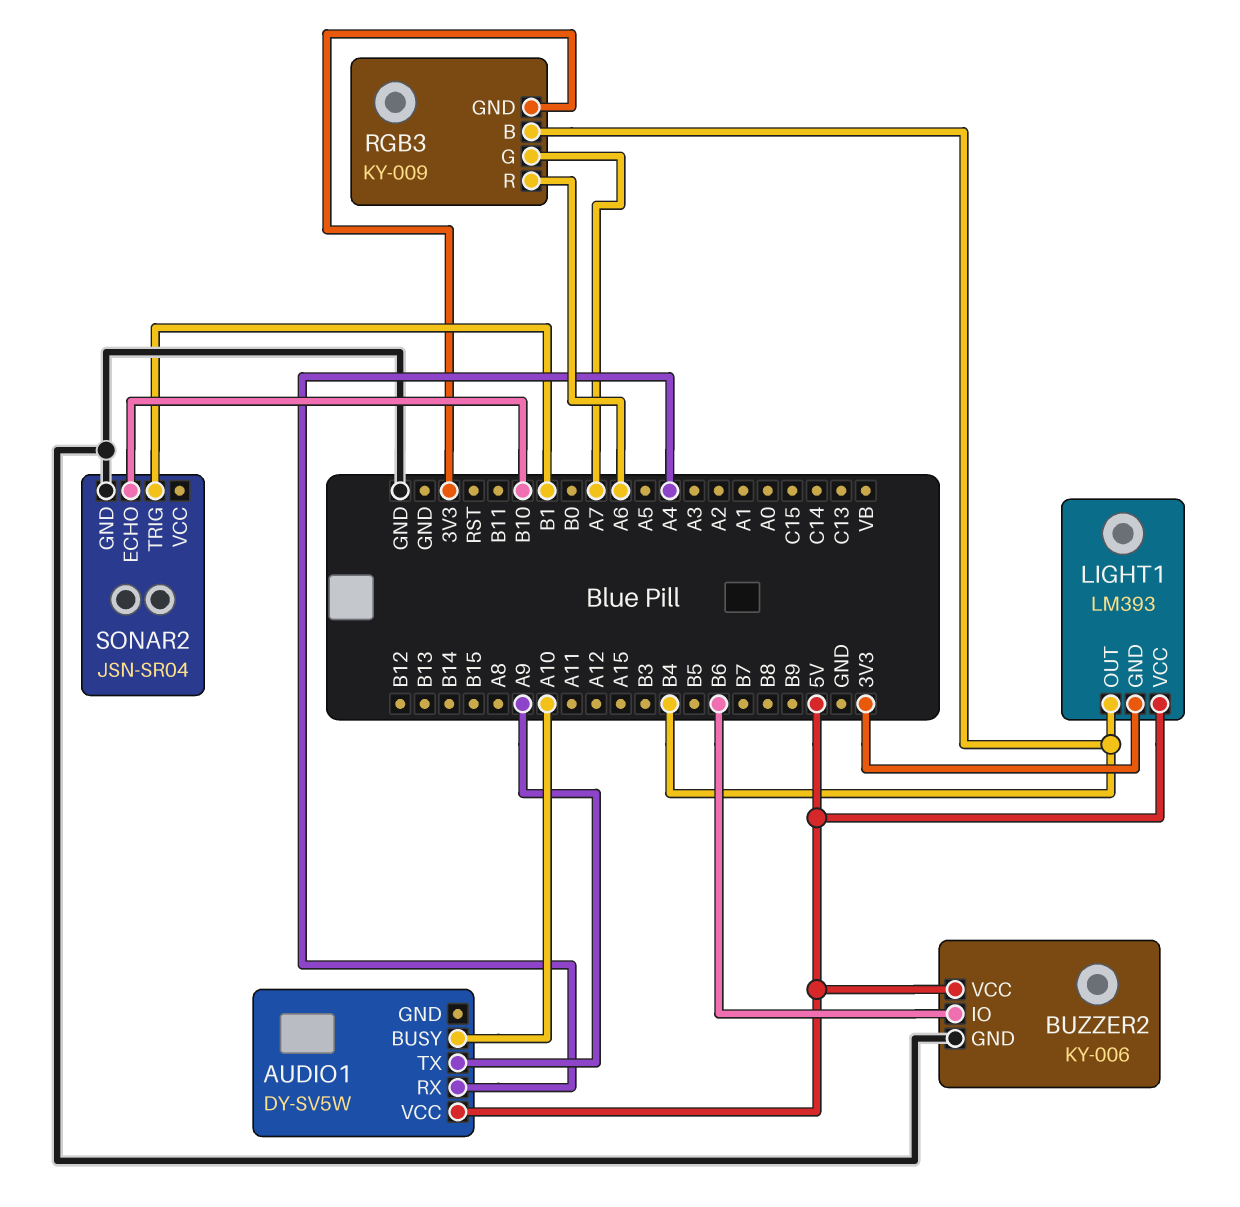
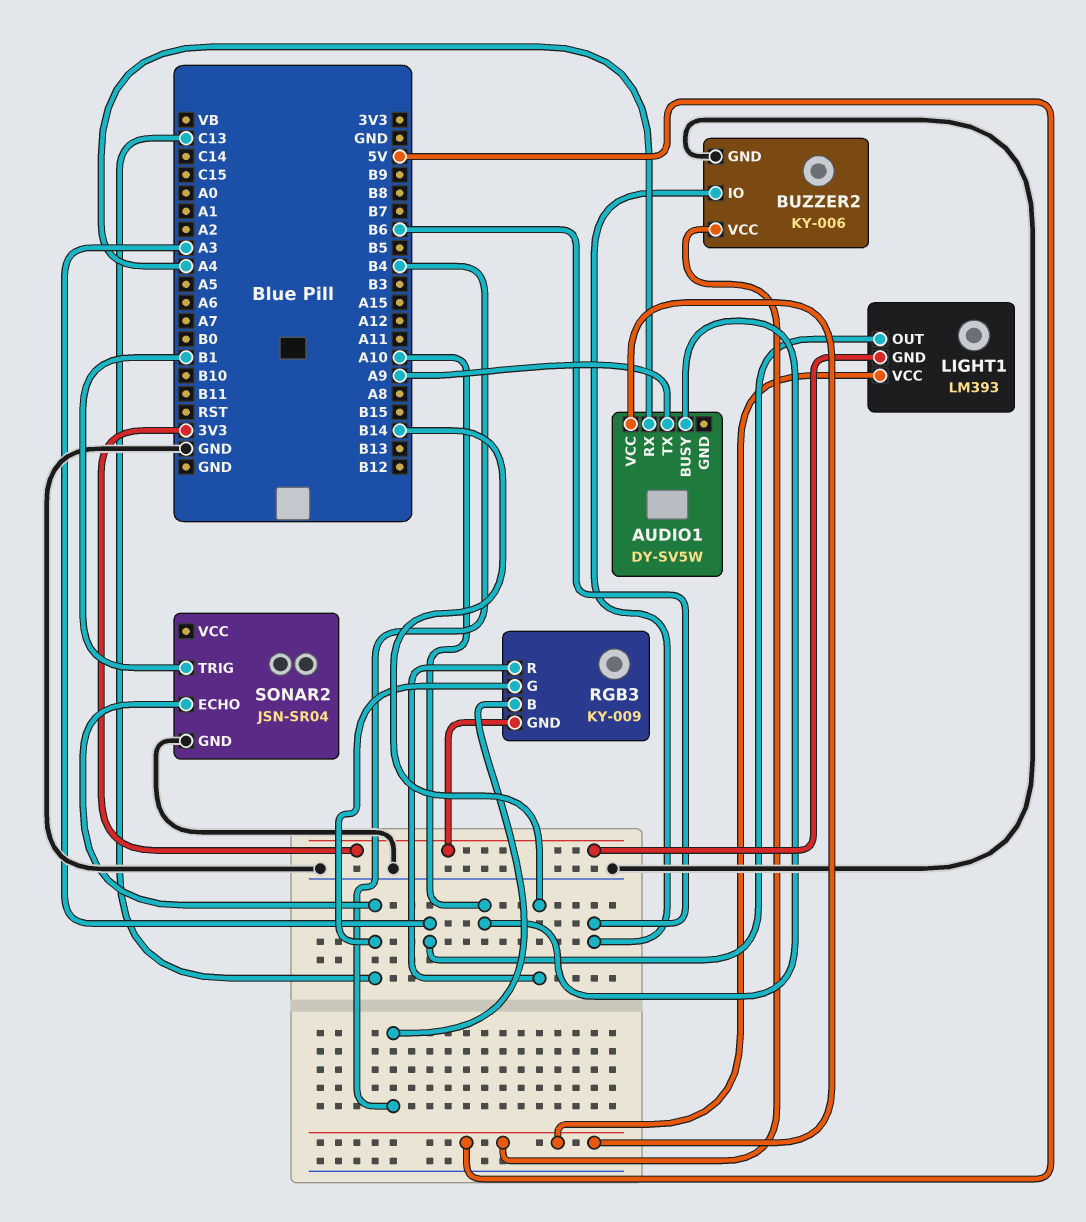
LIGHT1 pin OUT: B4 -> A3
RGB3 pin G: A7 -> C13
RGB3 pin R: A6 -> B14
SONAR2 pin ECHO: B10 -> C13

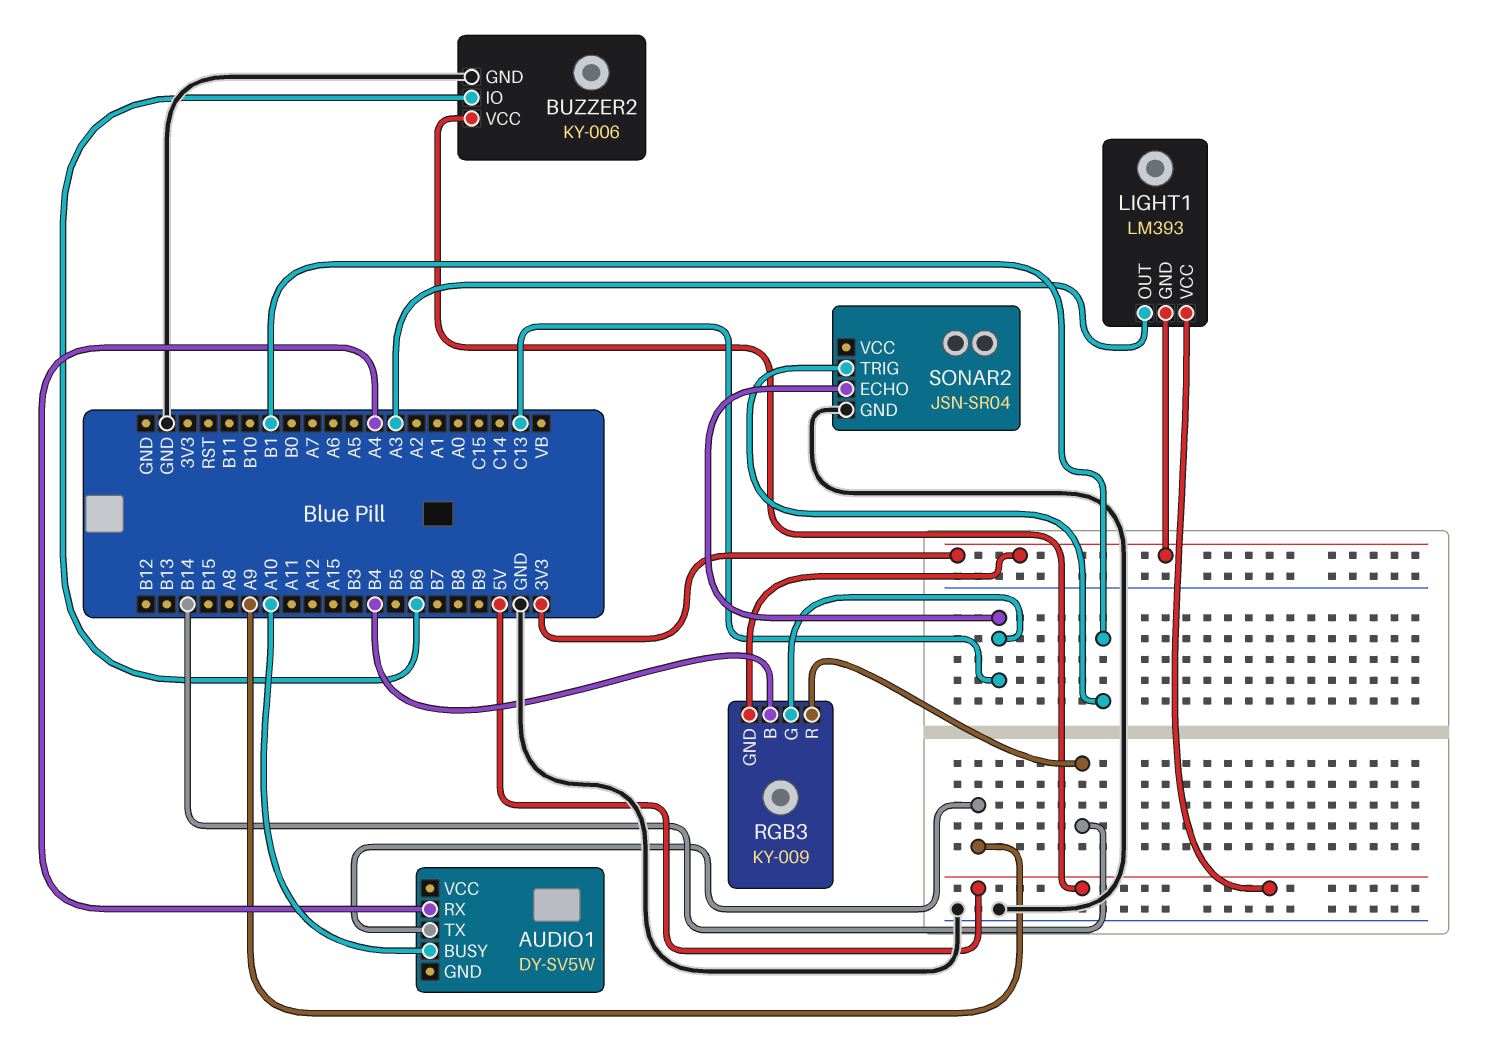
AUDIO1 pin VCC: 5V -> none

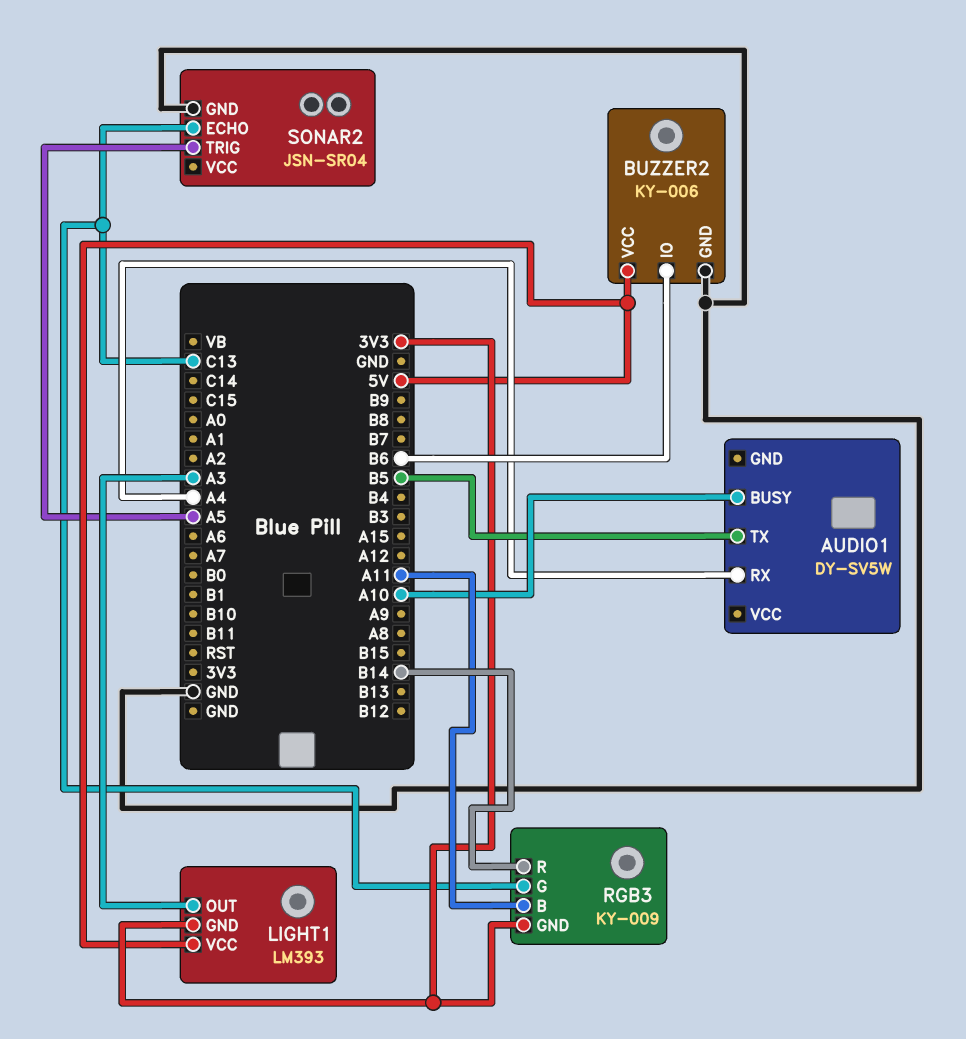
AUDIO1 pin TX: A9 -> B5
RGB3 pin B: B4 -> A11
SONAR2 pin TRIG: B1 -> A5

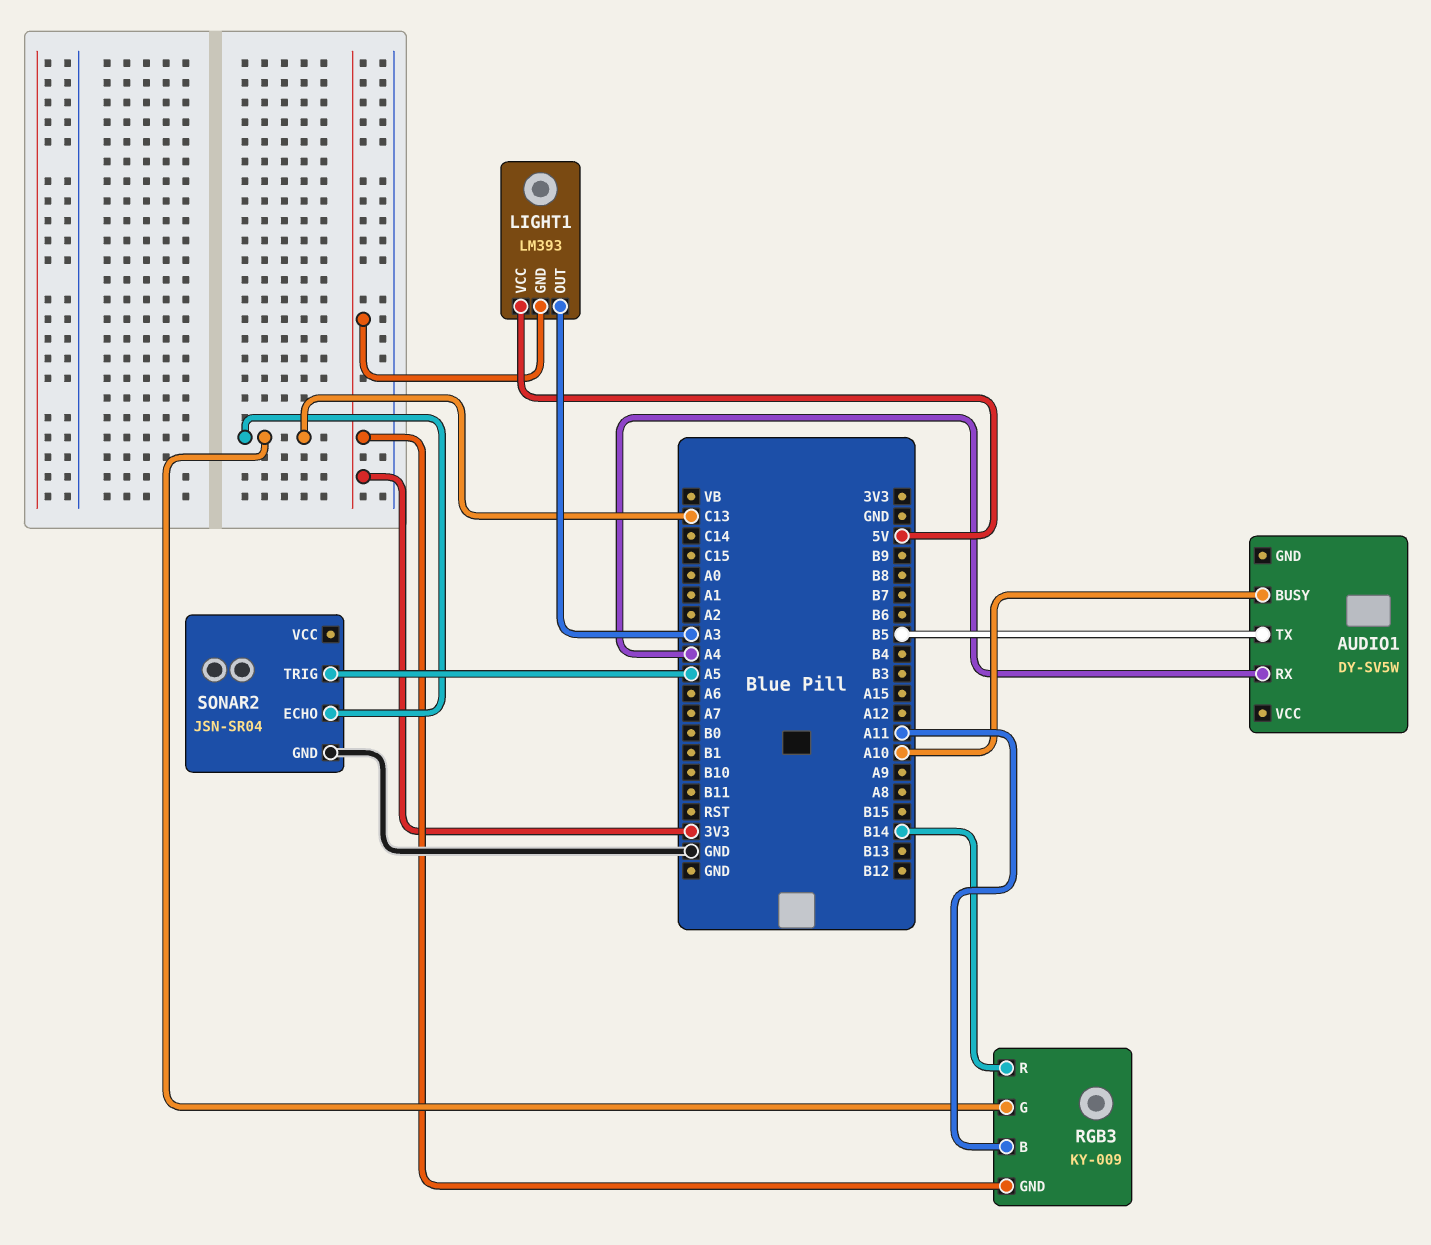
BUZZER2: KY-006 -> none
BUZZER2 pin GND: GND -> none
BUZZER2 pin IO: B6 -> none
BUZZER2 pin VCC: 5V -> none

